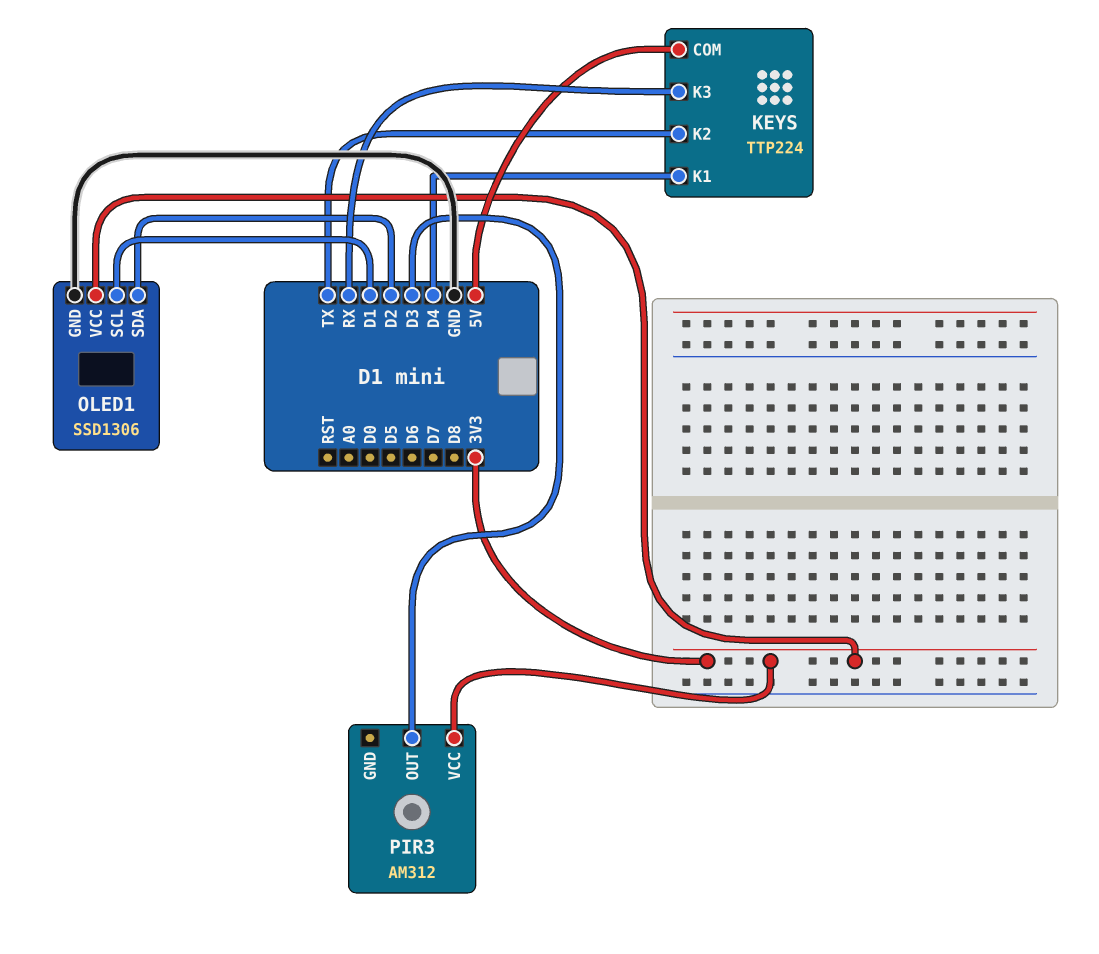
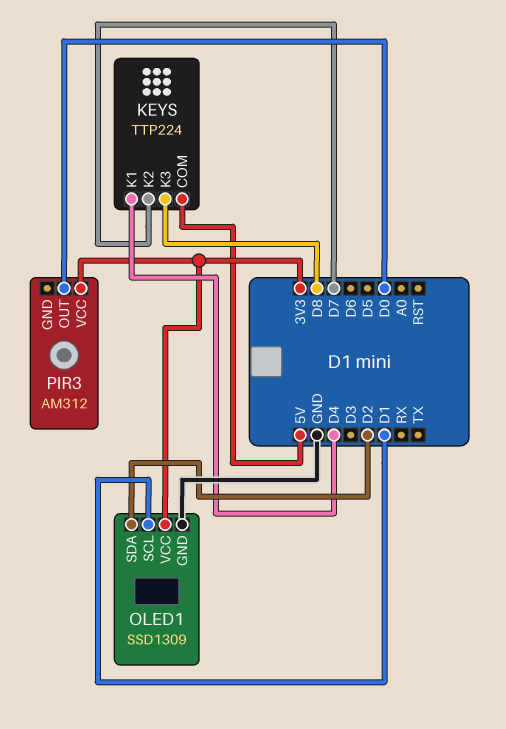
KEYS pin K2: TX -> D7
KEYS pin K3: RX -> D8
OLED1: SSD1306 -> SSD1309
PIR3 pin OUT: D3 -> D0

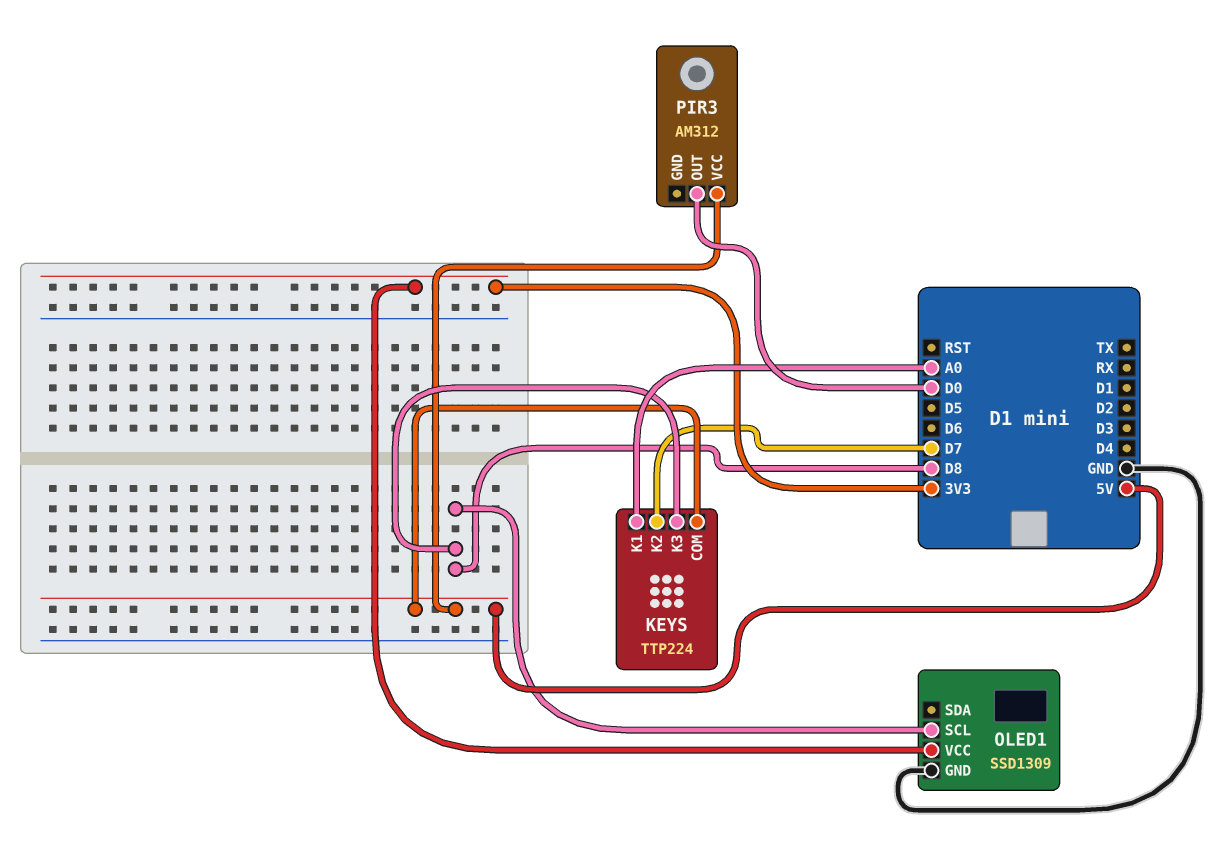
KEYS pin K1: D4 -> A0
OLED1 pin SCL: D1 -> D8
OLED1 pin SDA: D2 -> none
PIR3 pin VCC: 3V3 -> 5V

